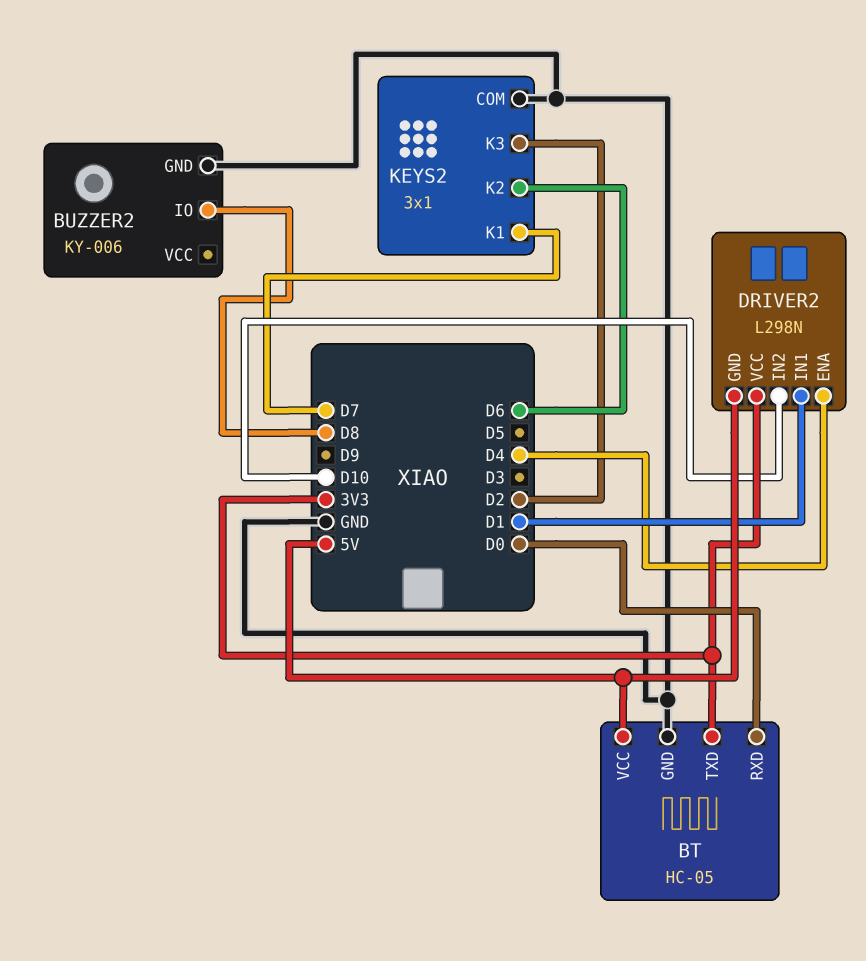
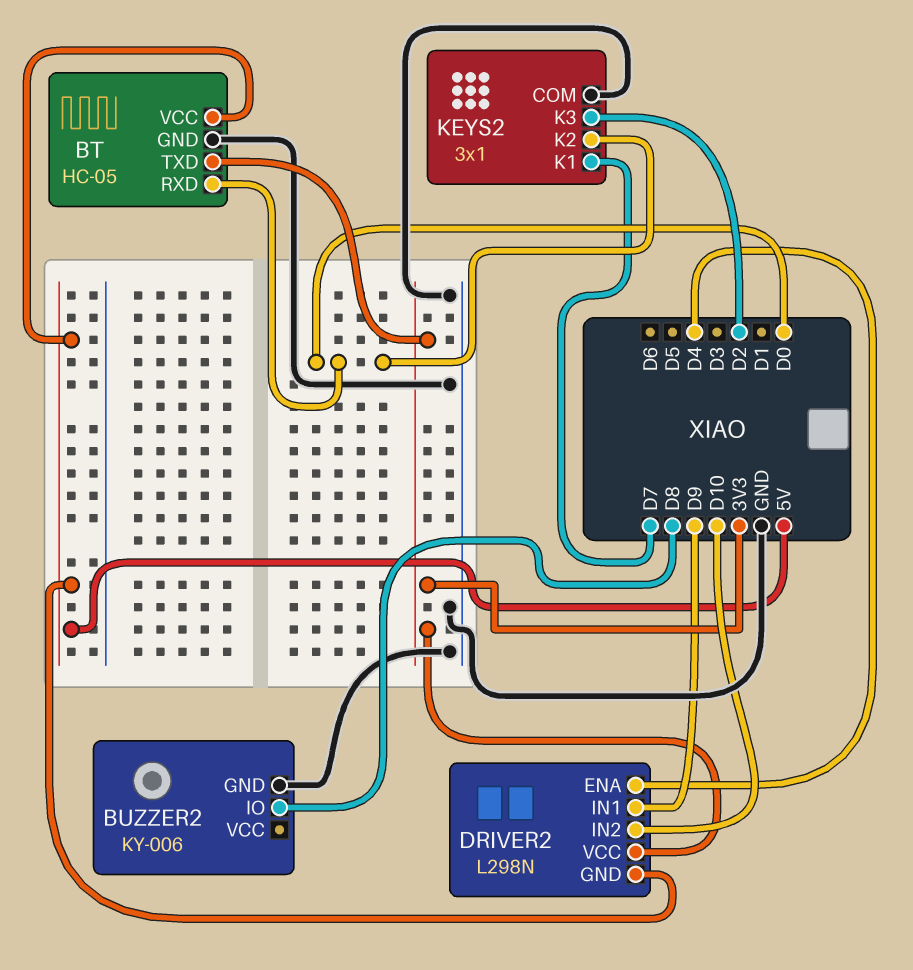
DRIVER2 pin IN1: D1 -> D9
KEYS2 pin K2: D6 -> D0

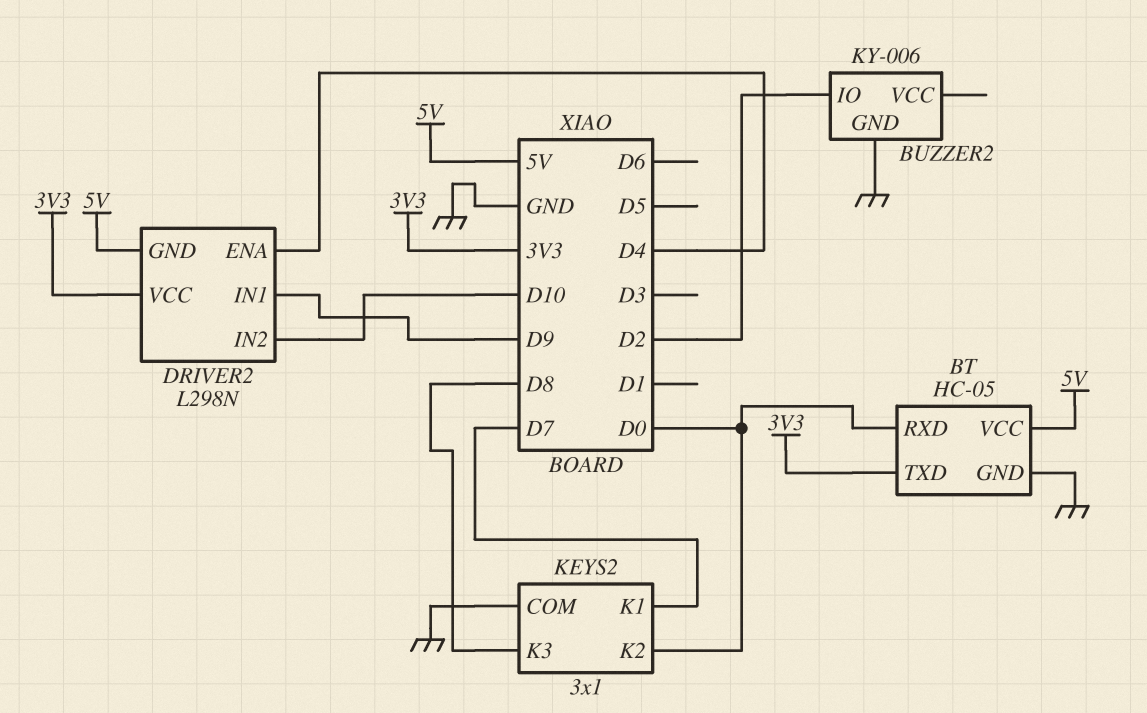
BUZZER2 pin IO: D8 -> D2
KEYS2 pin K3: D2 -> D8

